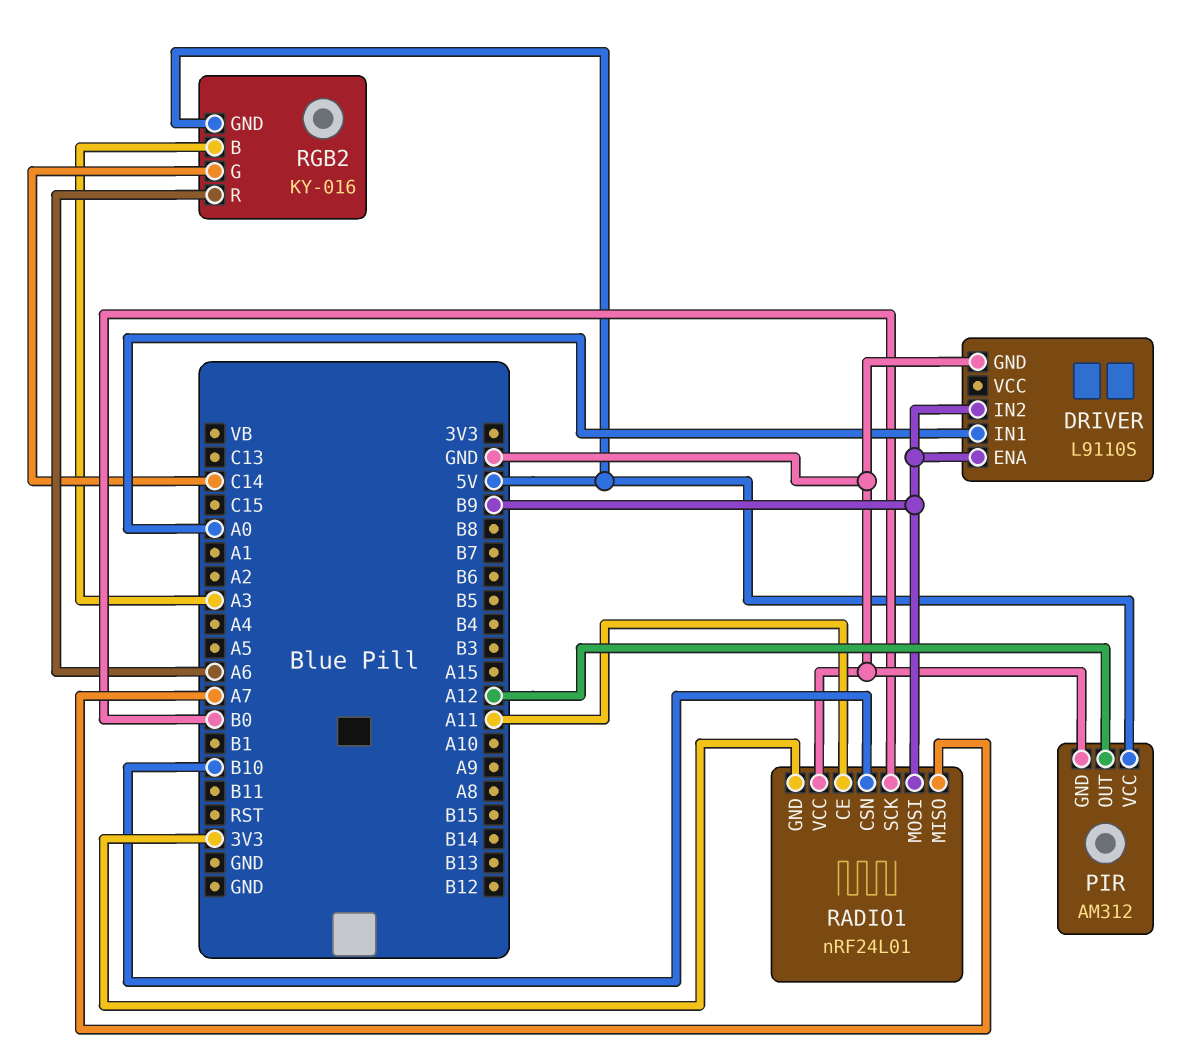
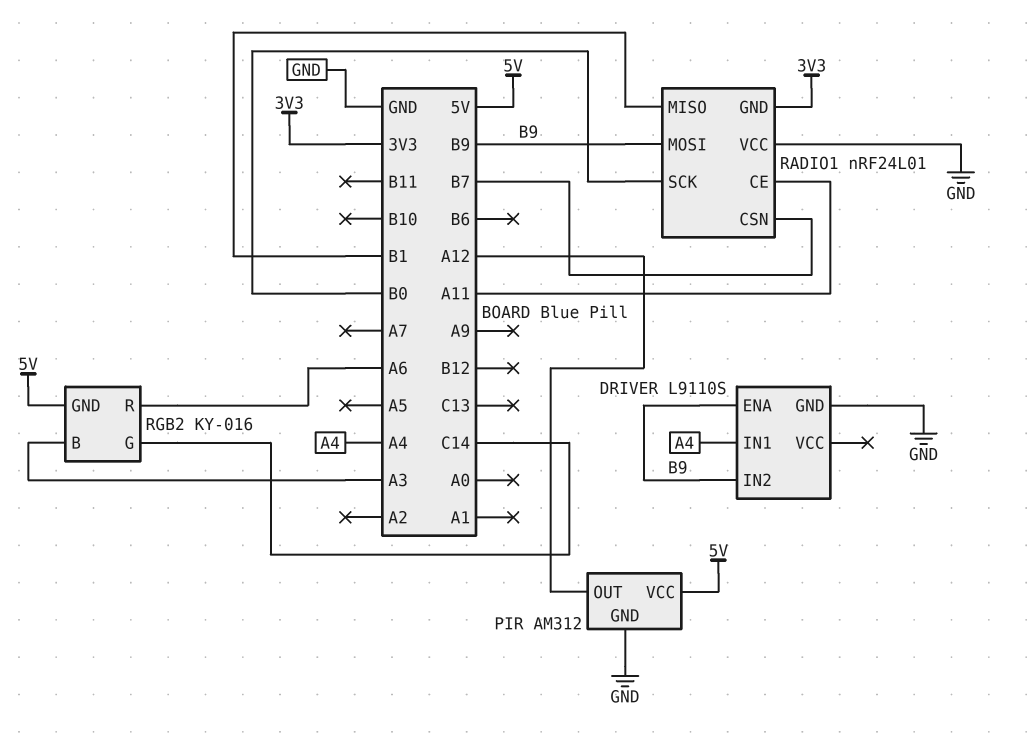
DRIVER pin IN1: A0 -> A4
RADIO1 pin CSN: B10 -> B7
RADIO1 pin MISO: A7 -> B1

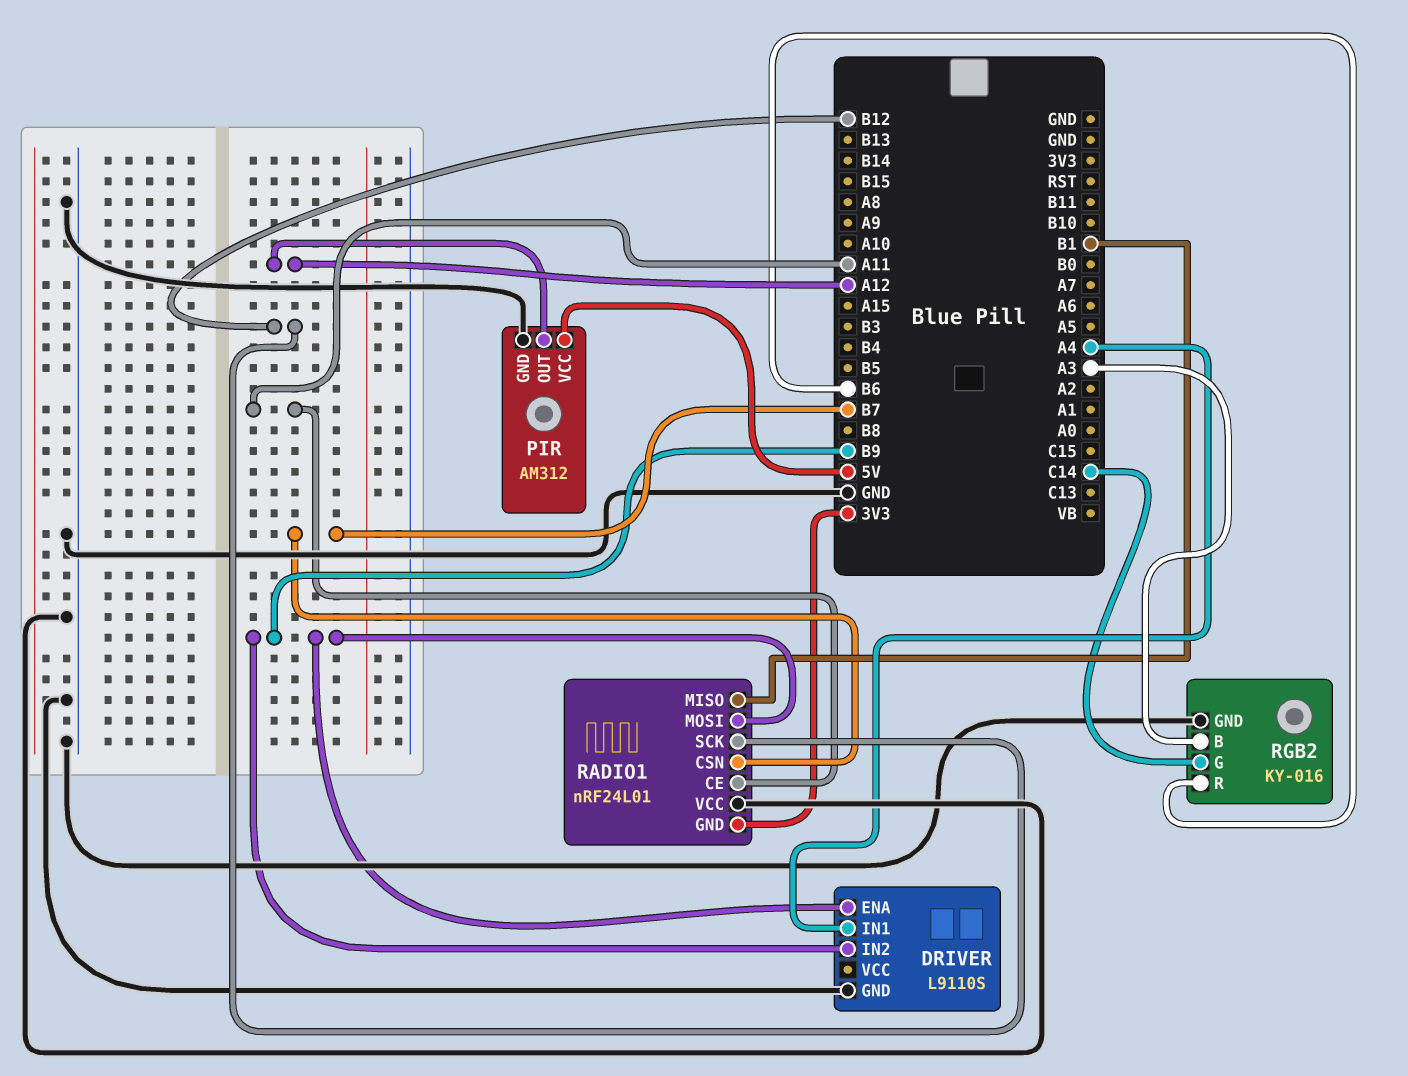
RADIO1 pin SCK: B0 -> B12
RGB2 pin GND: 5V -> GND
RGB2 pin R: A6 -> B6

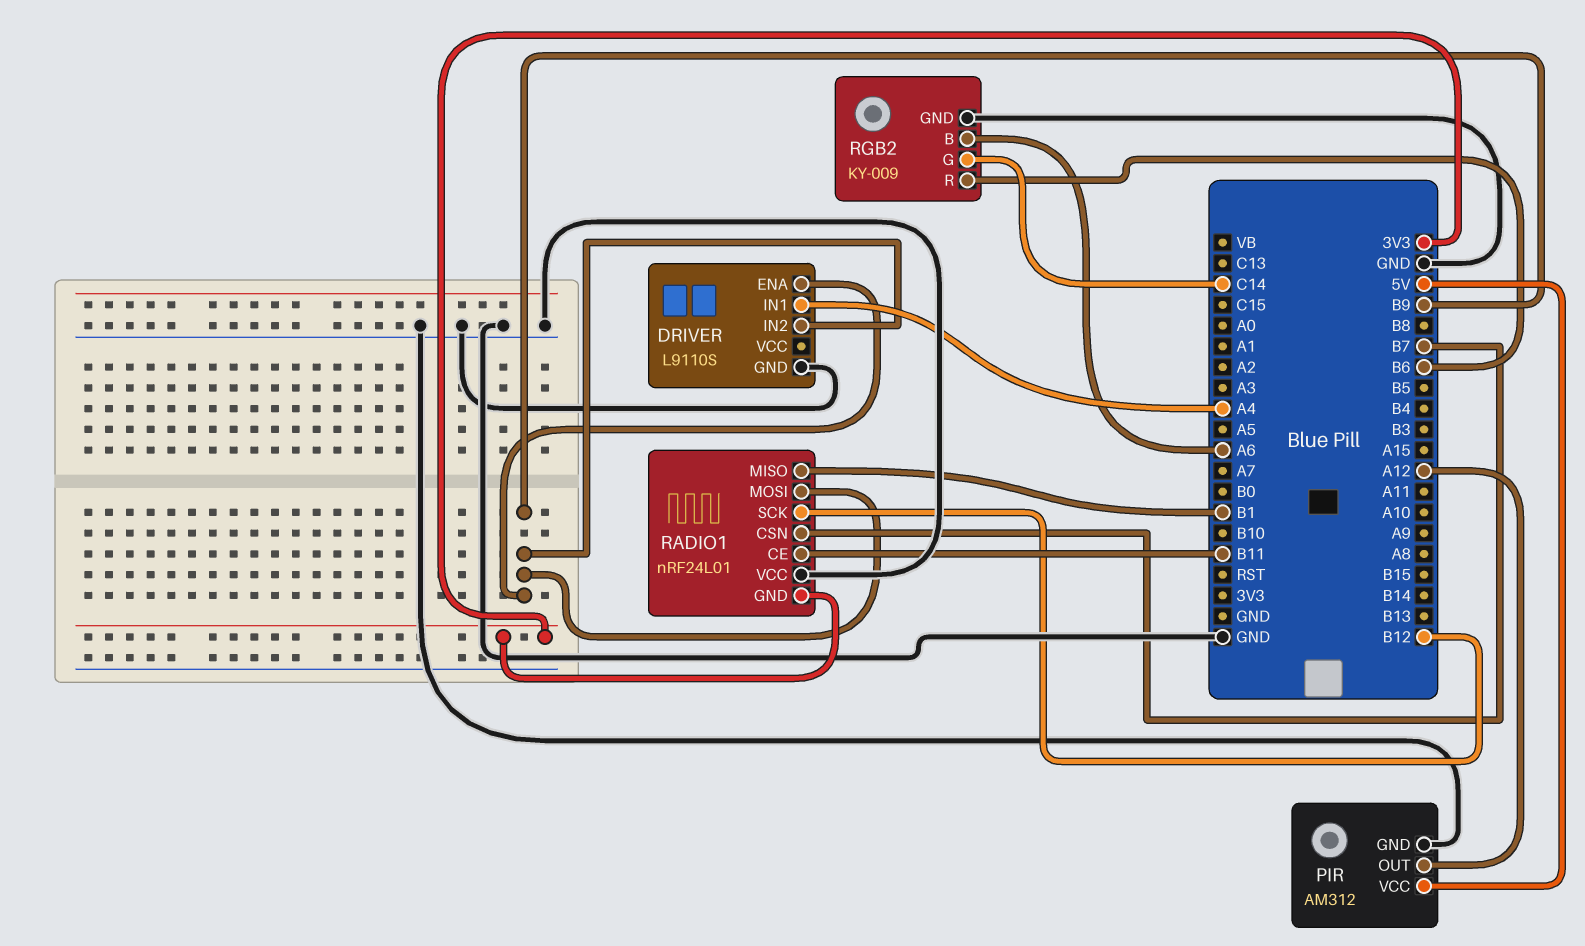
RADIO1 pin CE: A11 -> B11
RGB2: KY-016 -> KY-009
RGB2 pin B: A3 -> A6

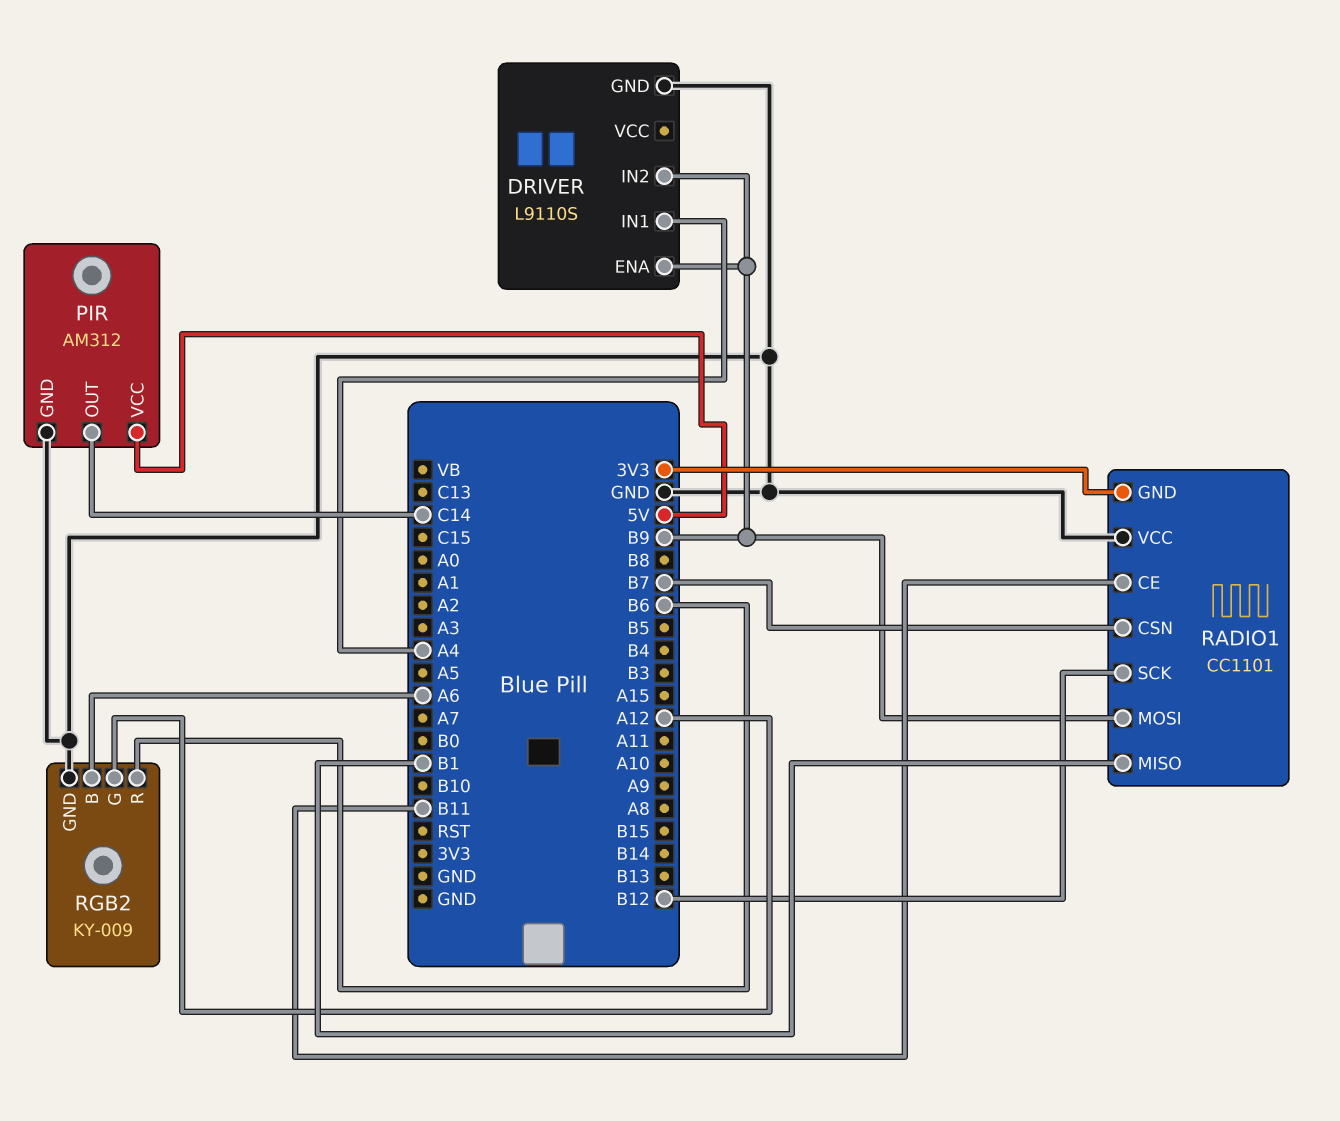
PIR pin OUT: A12 -> C14
RADIO1: nRF24L01 -> CC1101
RGB2 pin G: C14 -> A12

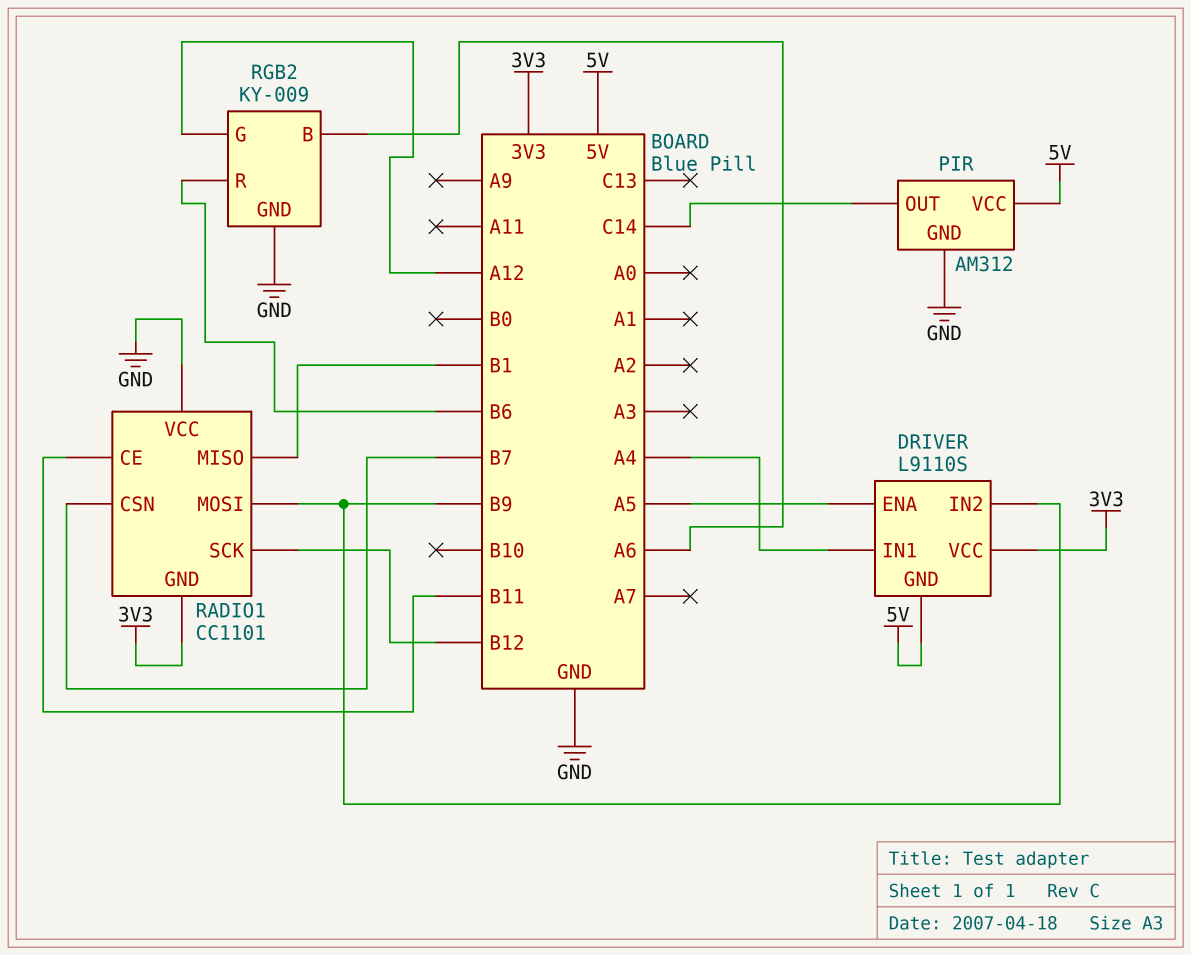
DRIVER pin ENA: B9 -> A5
DRIVER pin GND: GND -> 5V
DRIVER pin VCC: none -> 3V3

